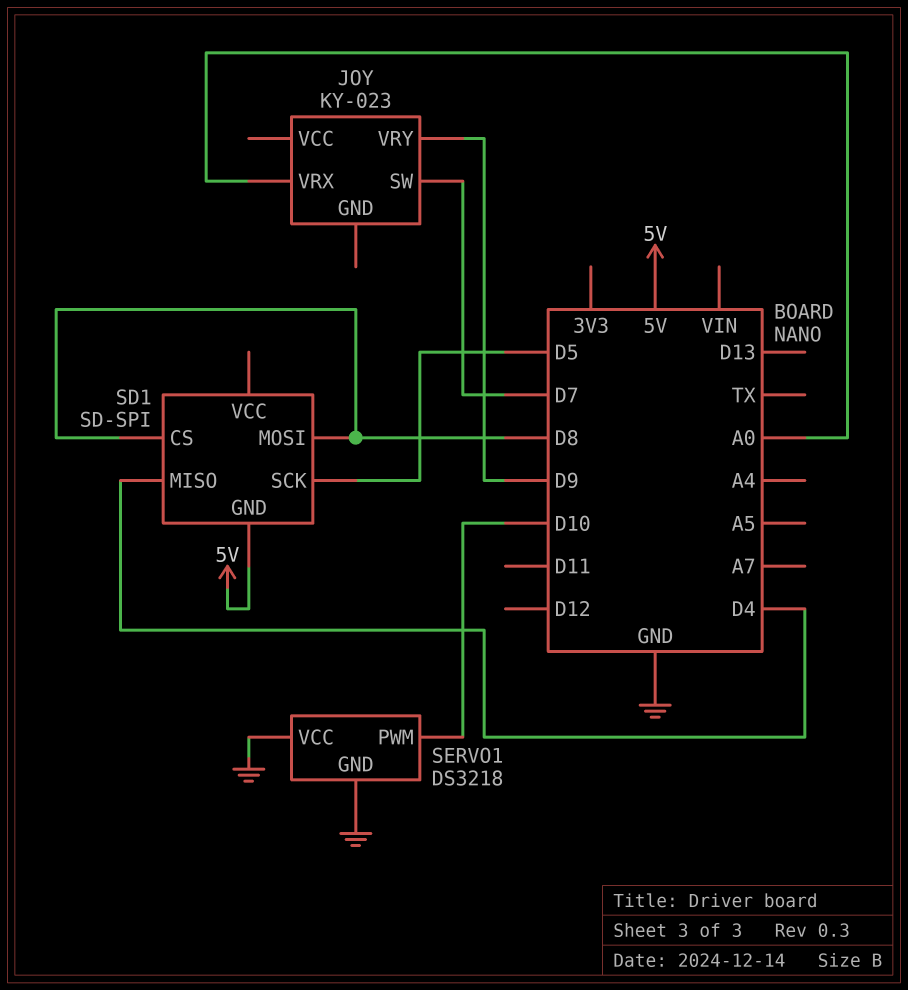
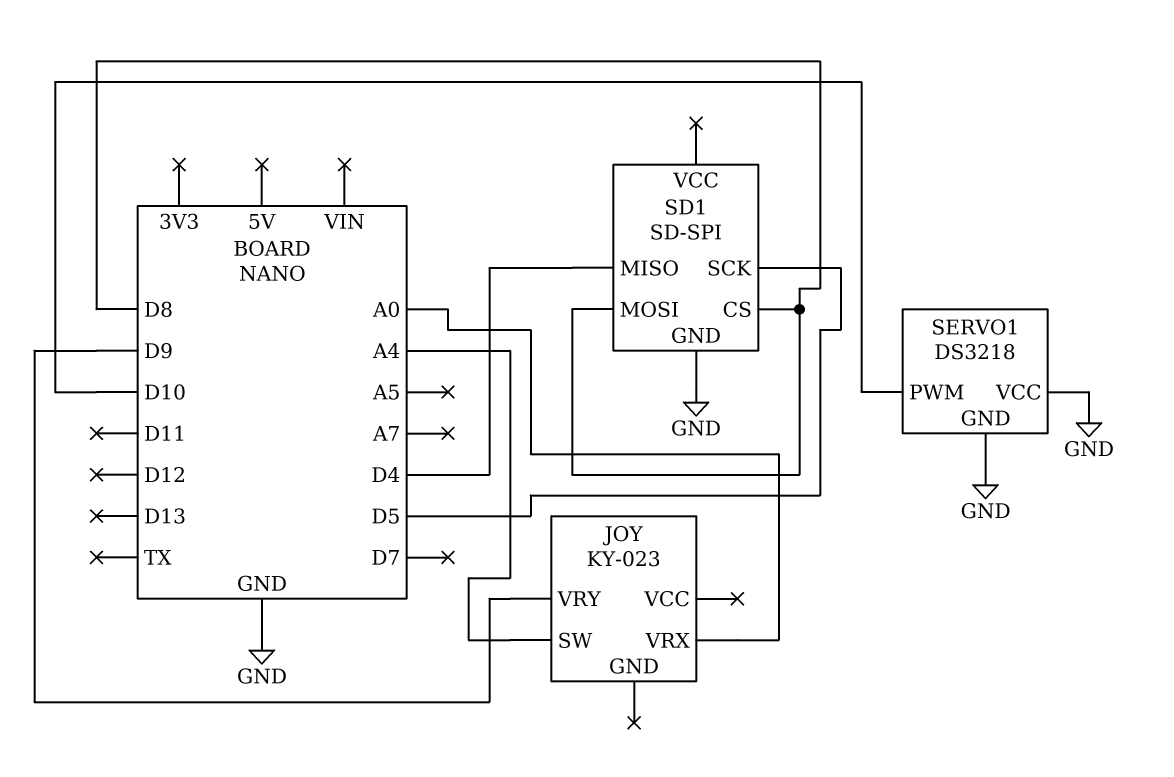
JOY pin SW: D7 -> A4
SD1 pin GND: 5V -> GND

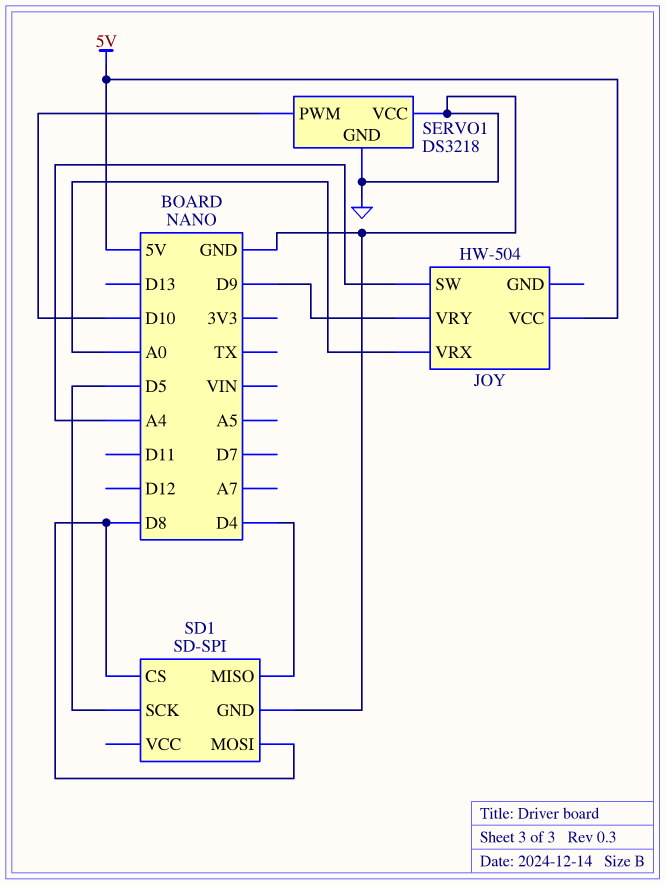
JOY: KY-023 -> HW-504
JOY pin VCC: none -> 5V

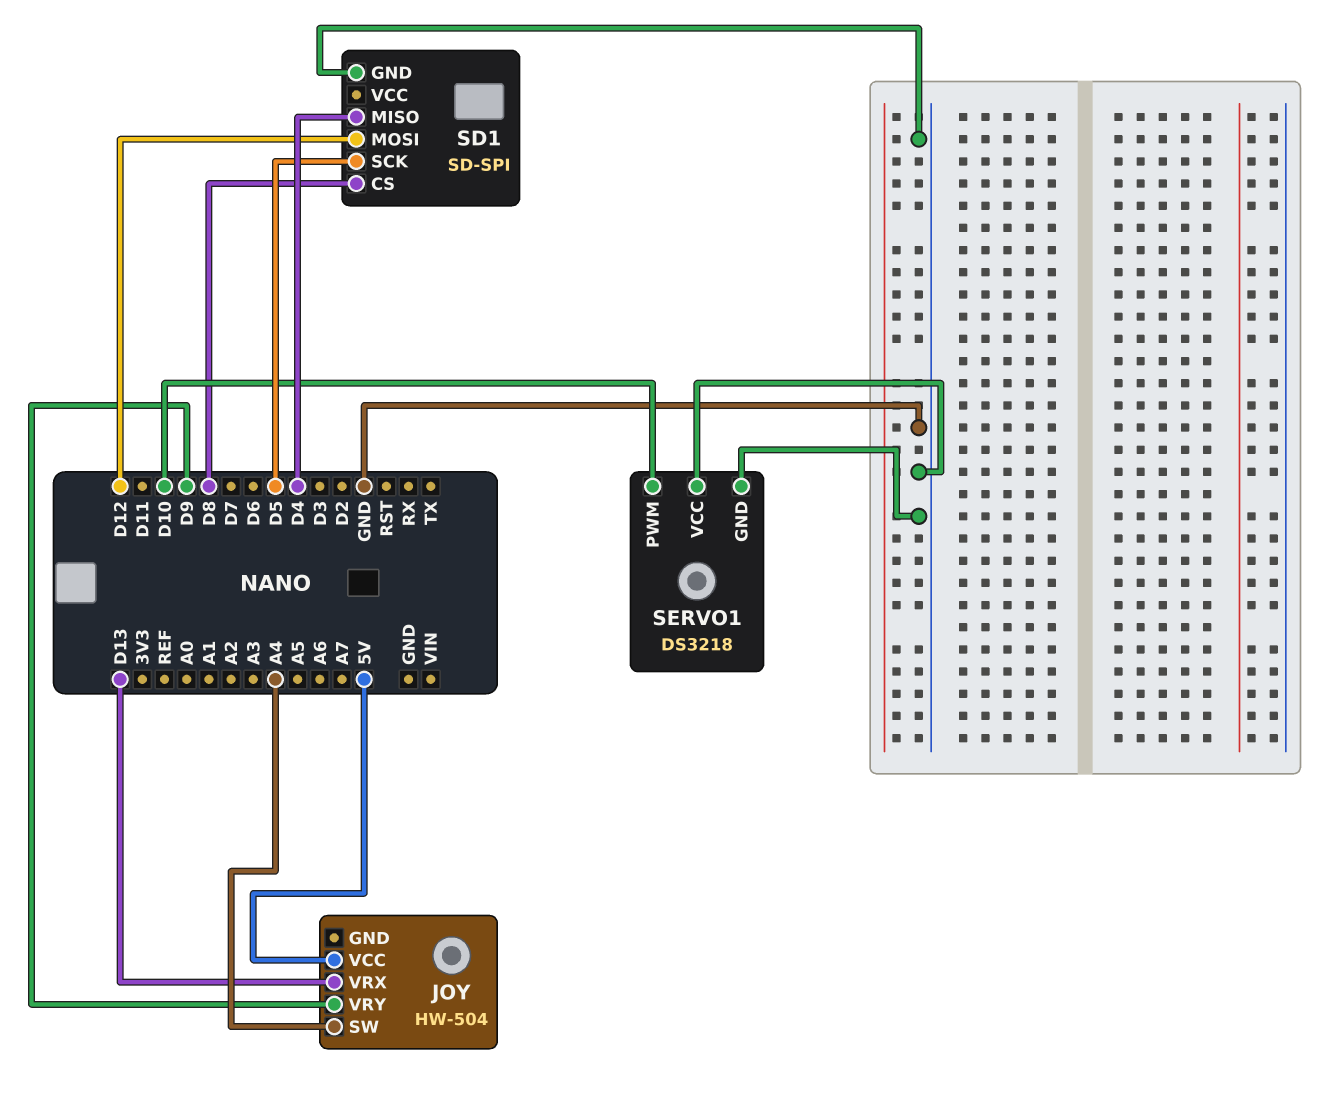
JOY pin VRX: A0 -> D13
SD1 pin MOSI: D8 -> D12

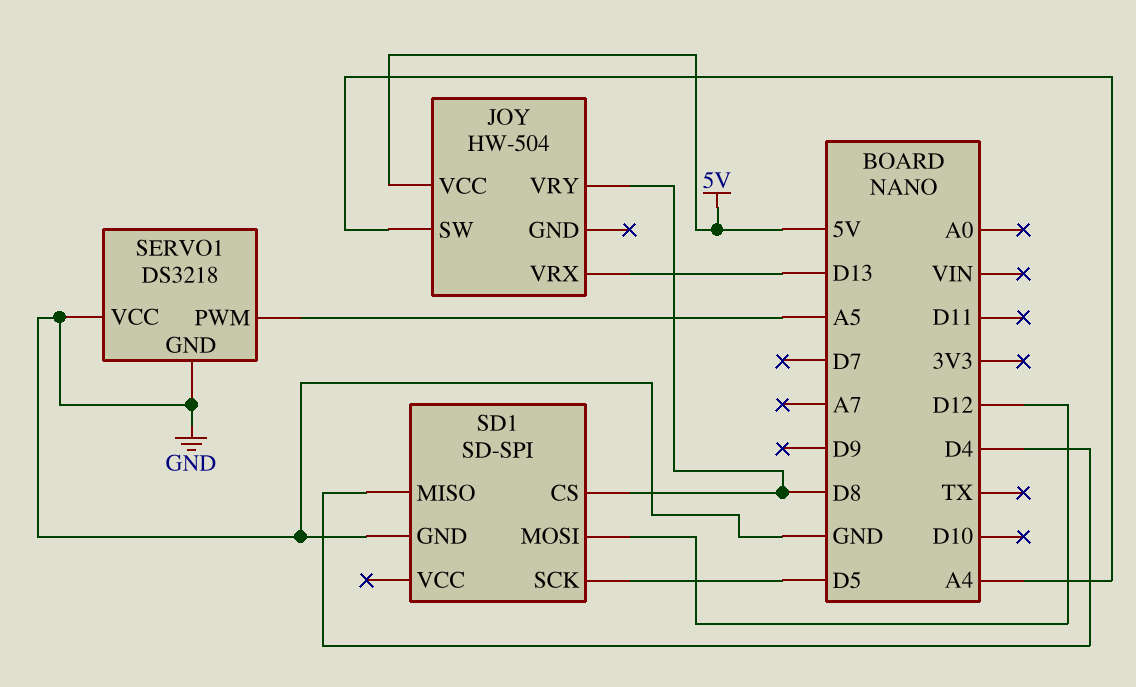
JOY pin VRY: D9 -> D8
SERVO1 pin PWM: D10 -> A5

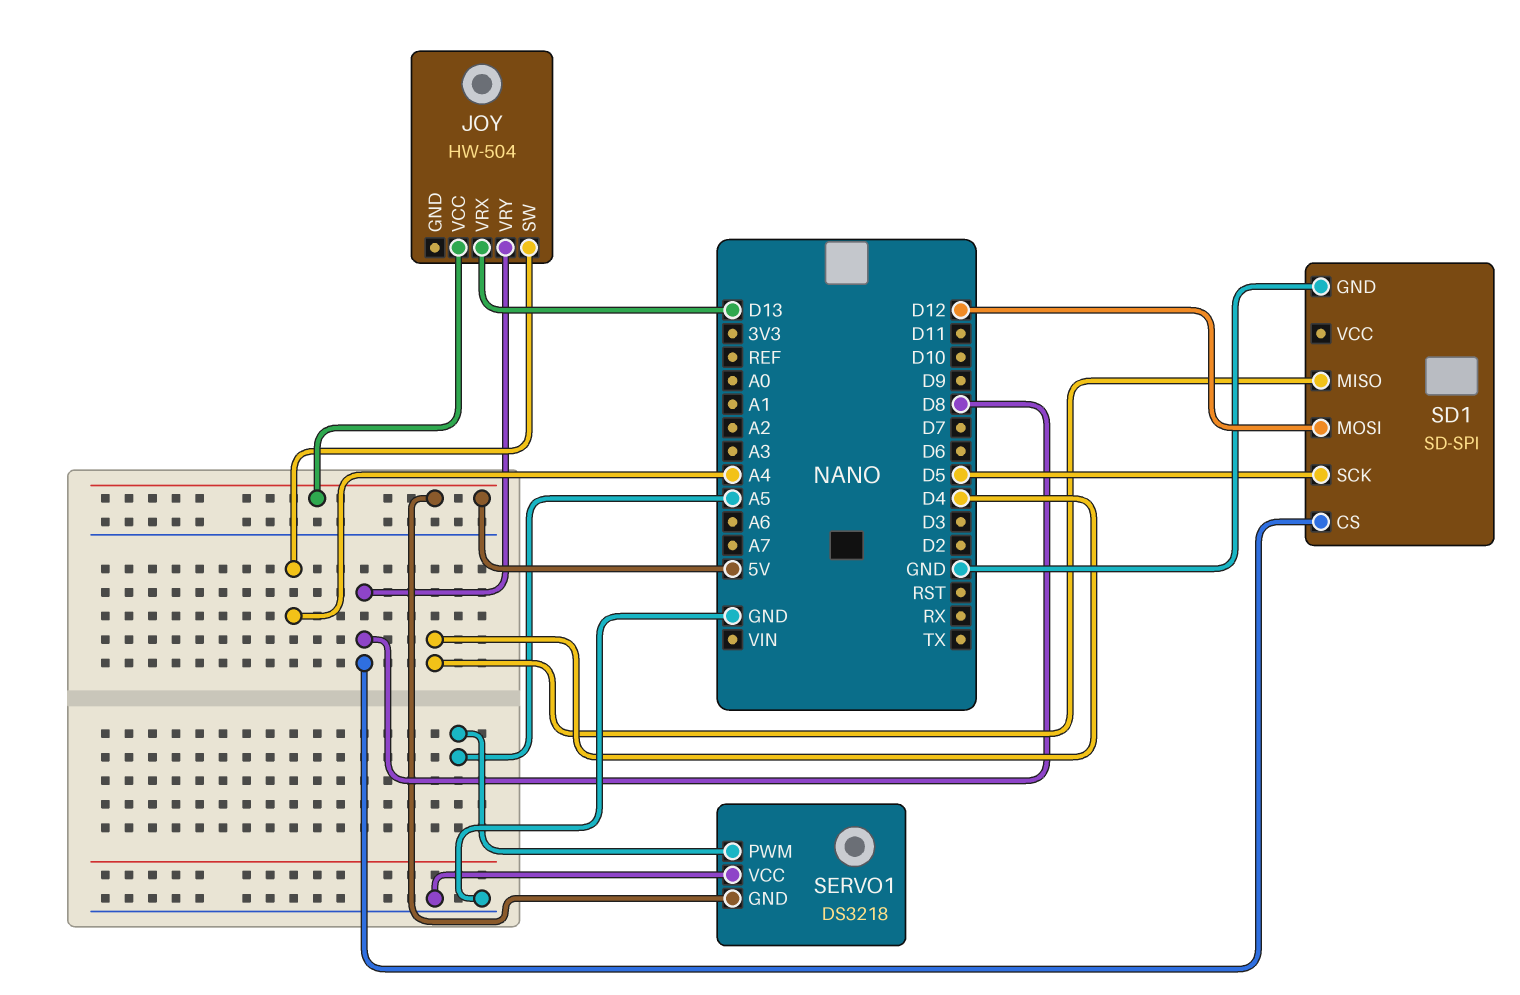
SERVO1 pin GND: GND -> 5V

